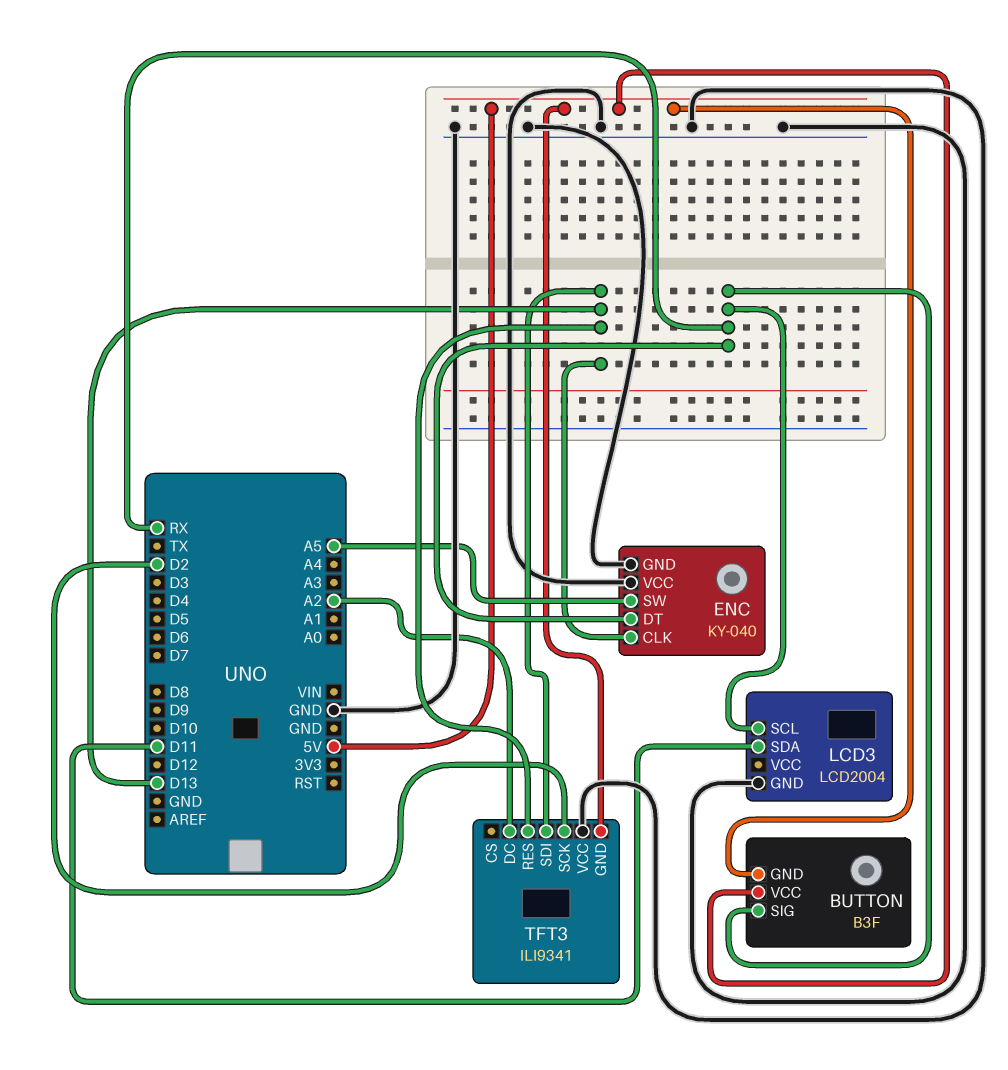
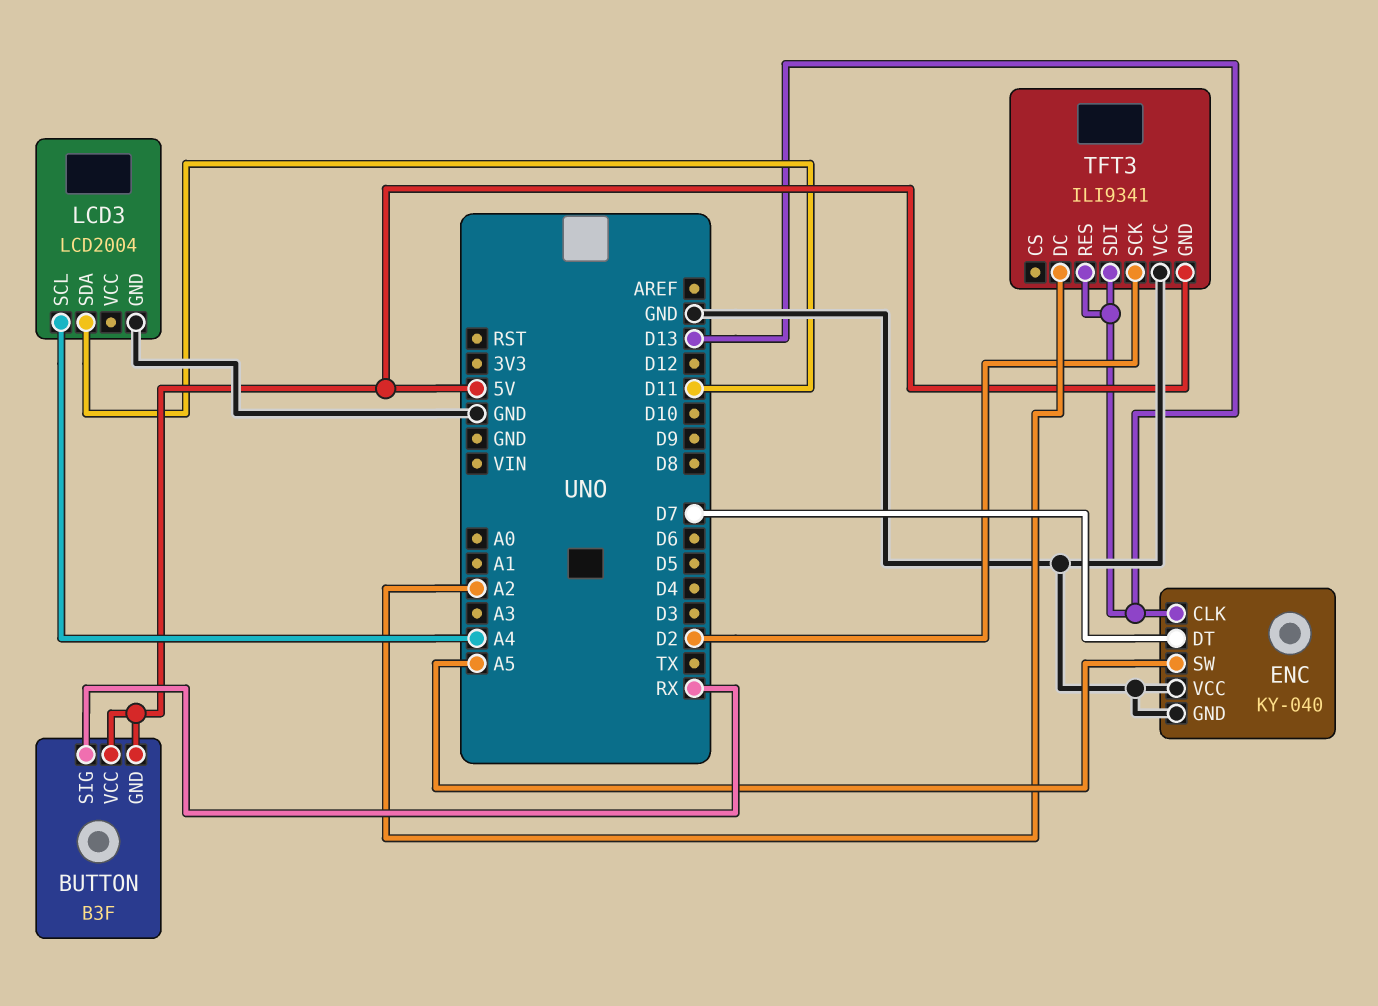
ENC pin DT: RX -> D7
LCD3 pin SCL: RX -> A4

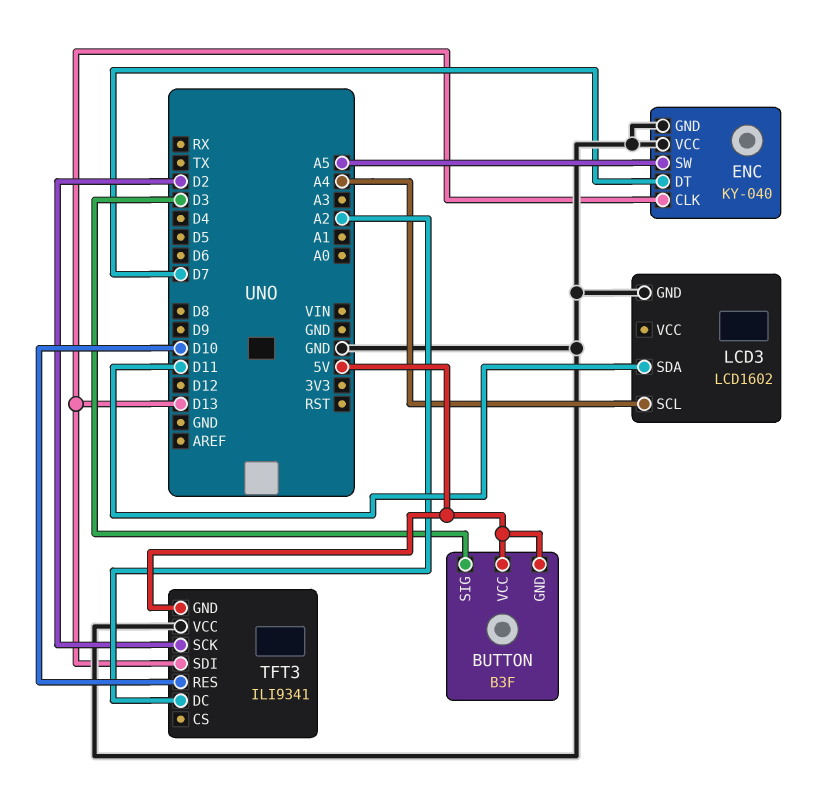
BUTTON pin SIG: RX -> D3
LCD3: LCD2004 -> LCD1602
TFT3 pin RES: D13 -> D10

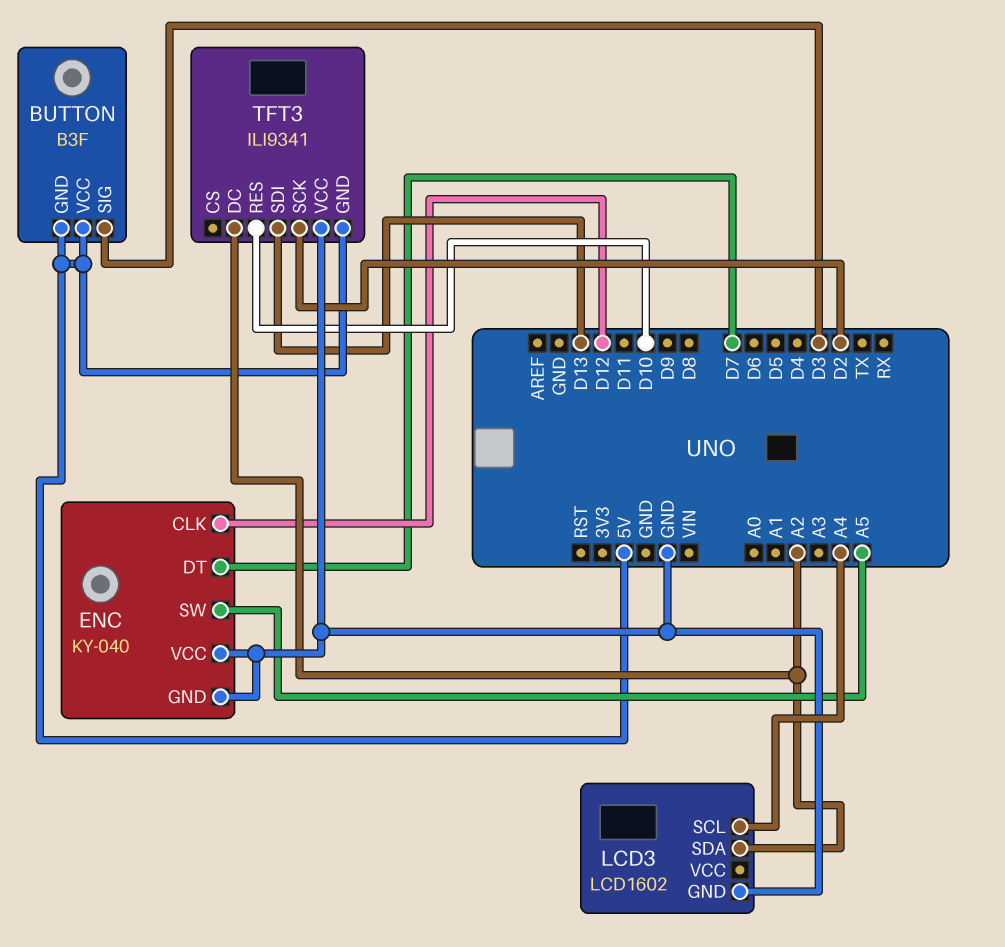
ENC pin CLK: D13 -> D12
LCD3 pin SDA: D11 -> A2

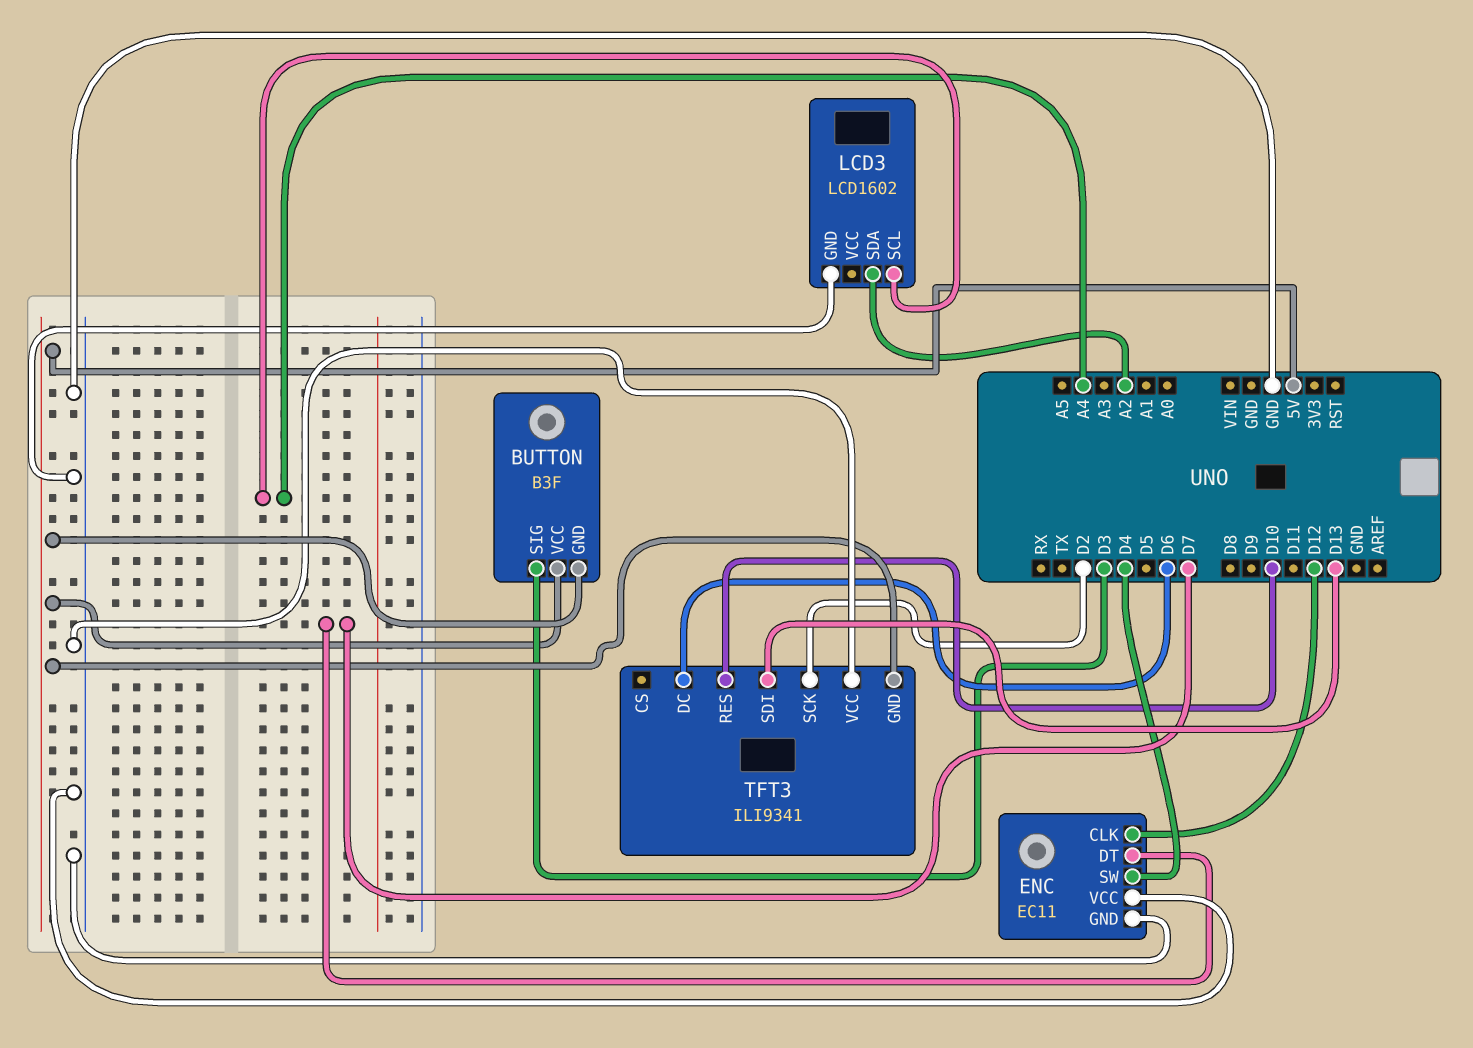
ENC: KY-040 -> EC11
ENC pin SW: A5 -> D4
TFT3 pin DC: A2 -> D6

